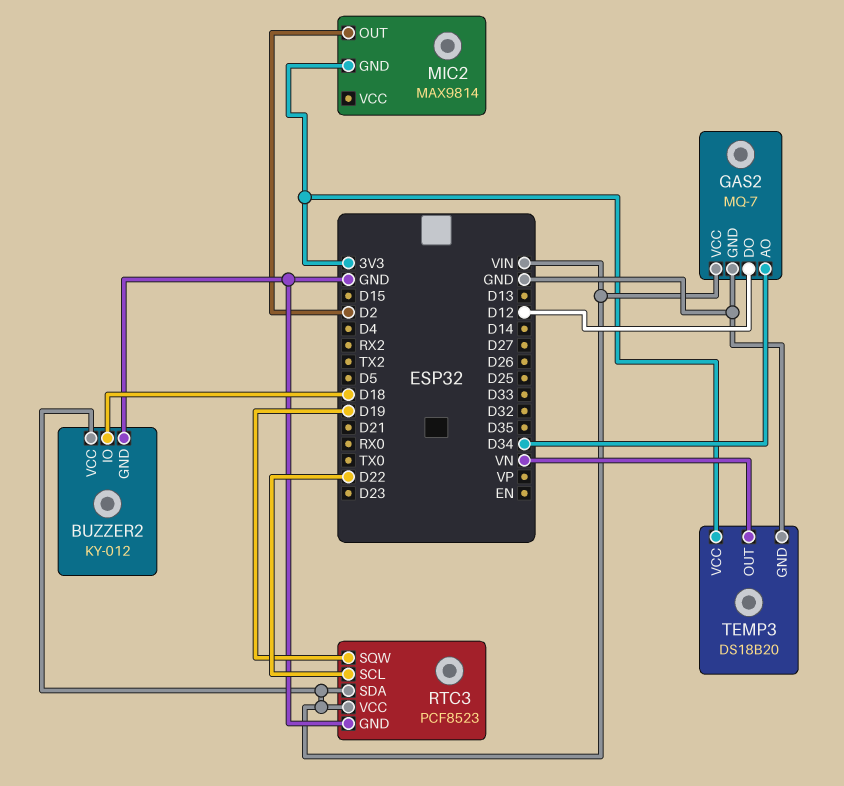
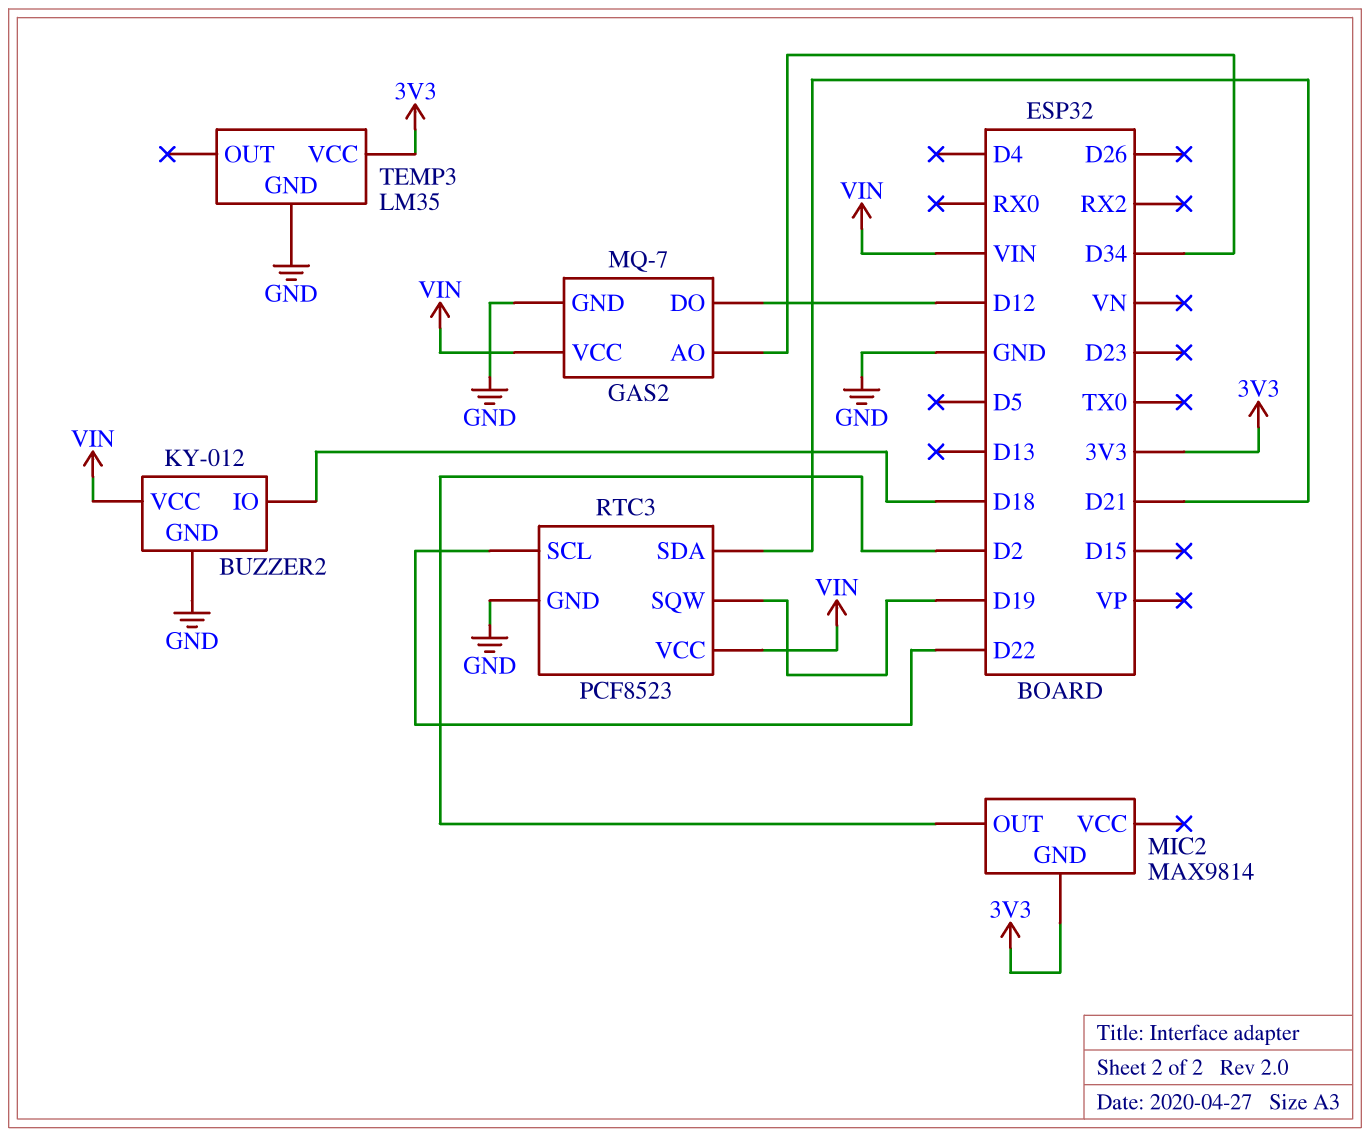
RTC3 pin SDA: VIN -> D21
TEMP3: DS18B20 -> LM35
TEMP3 pin OUT: VN -> none

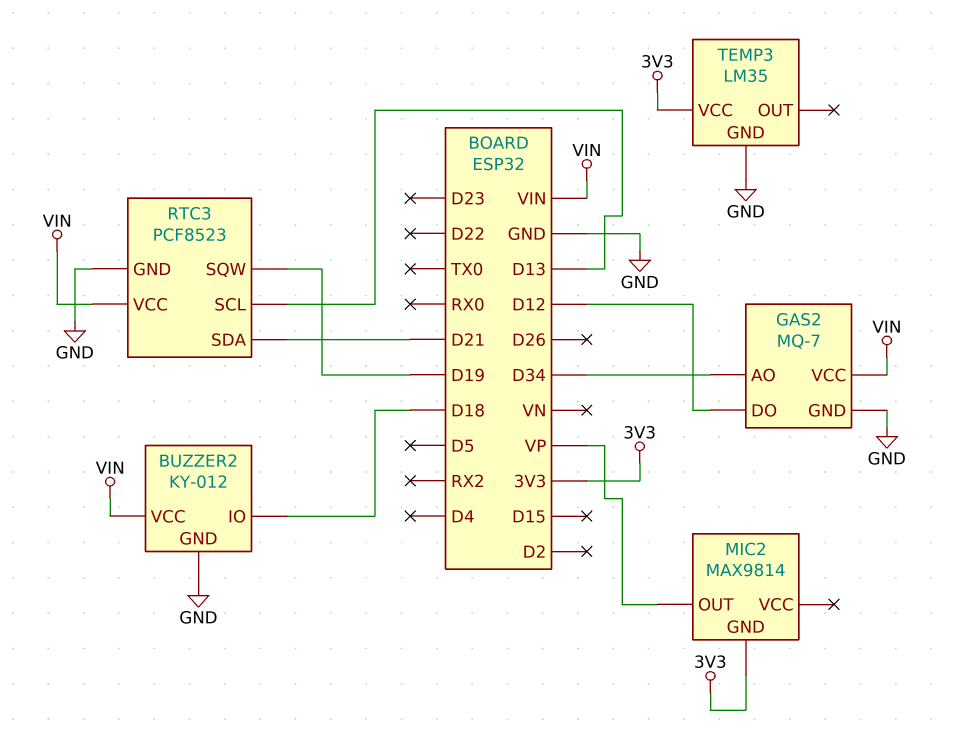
MIC2 pin OUT: D2 -> VP
RTC3 pin SCL: D22 -> D13

